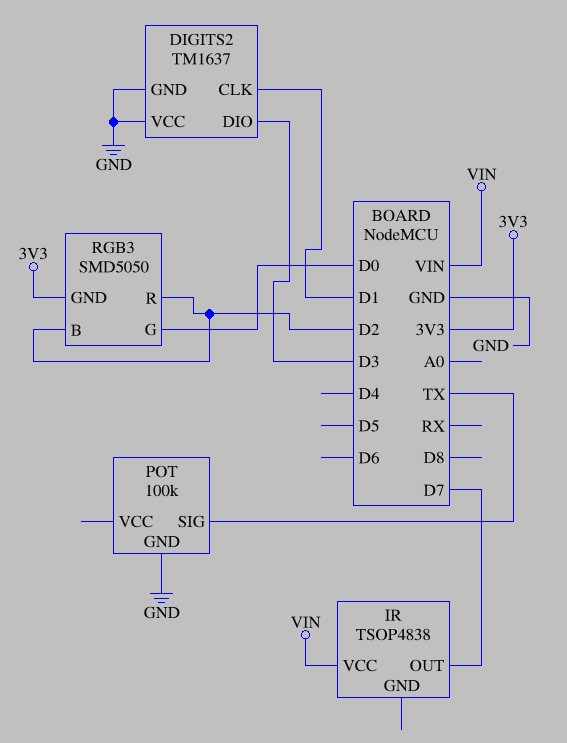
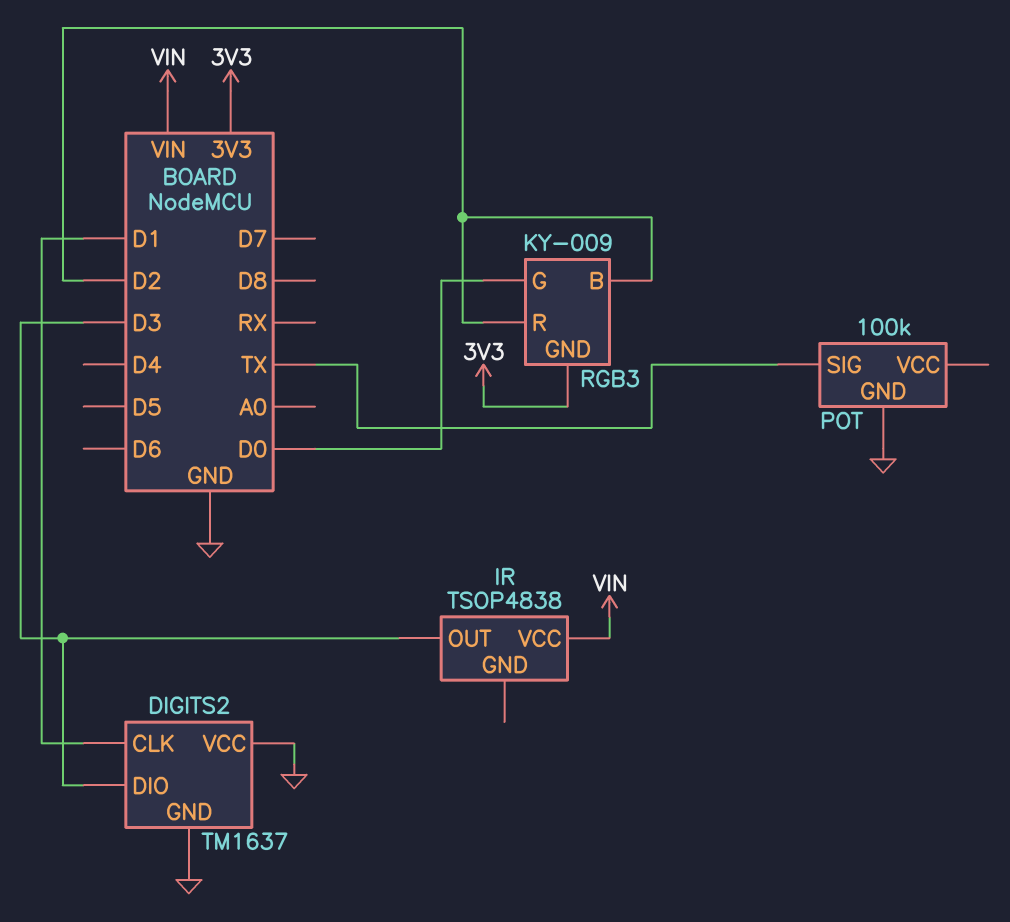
IR pin OUT: D7 -> D3
RGB3: SMD5050 -> KY-009

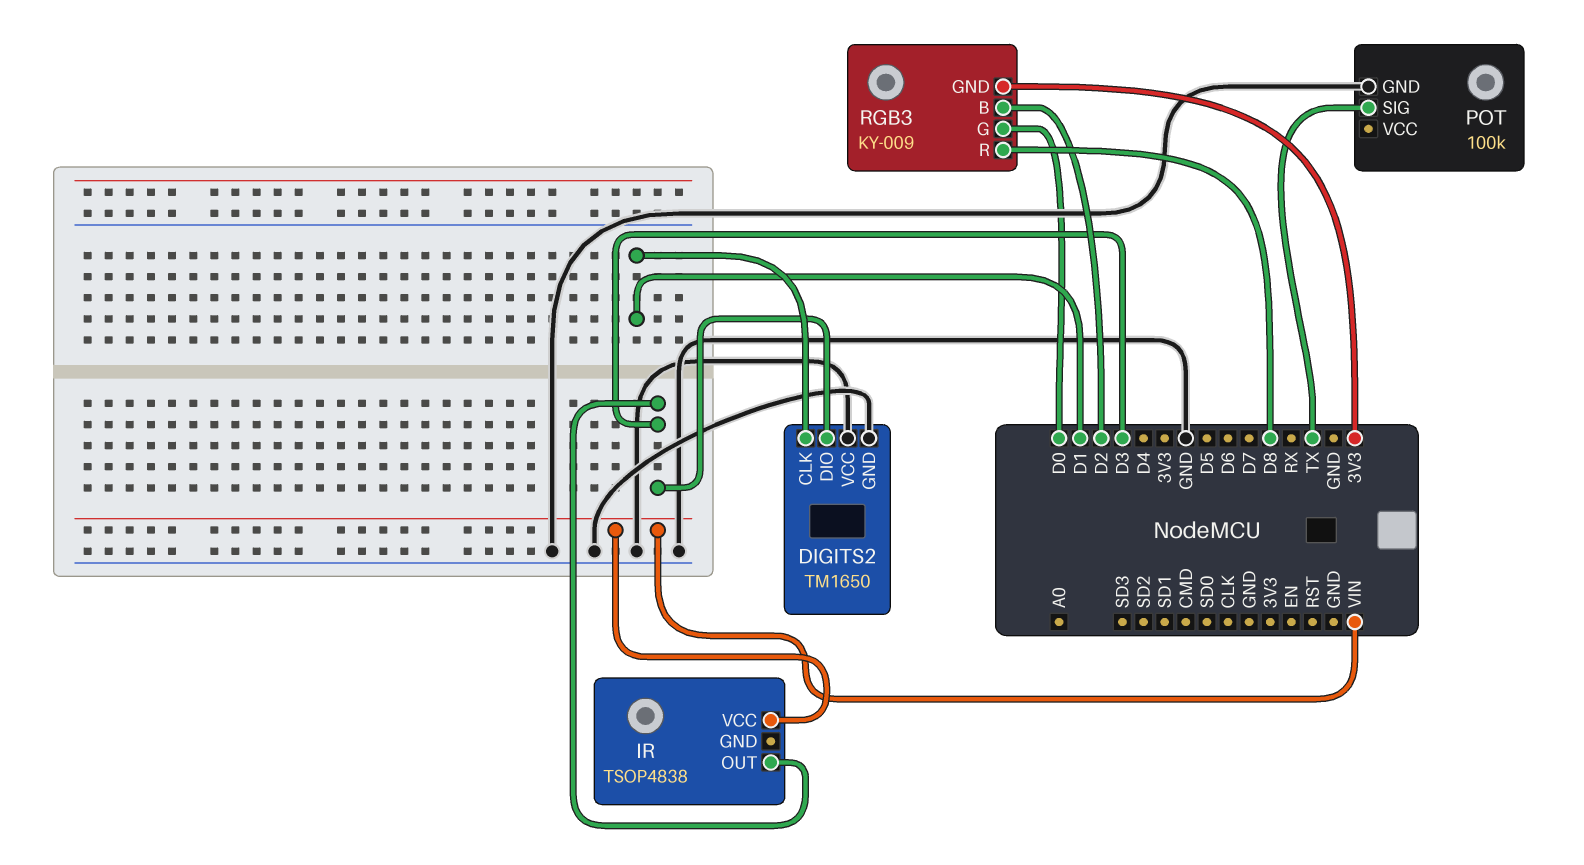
DIGITS2: TM1637 -> TM1650
RGB3 pin R: D2 -> D8

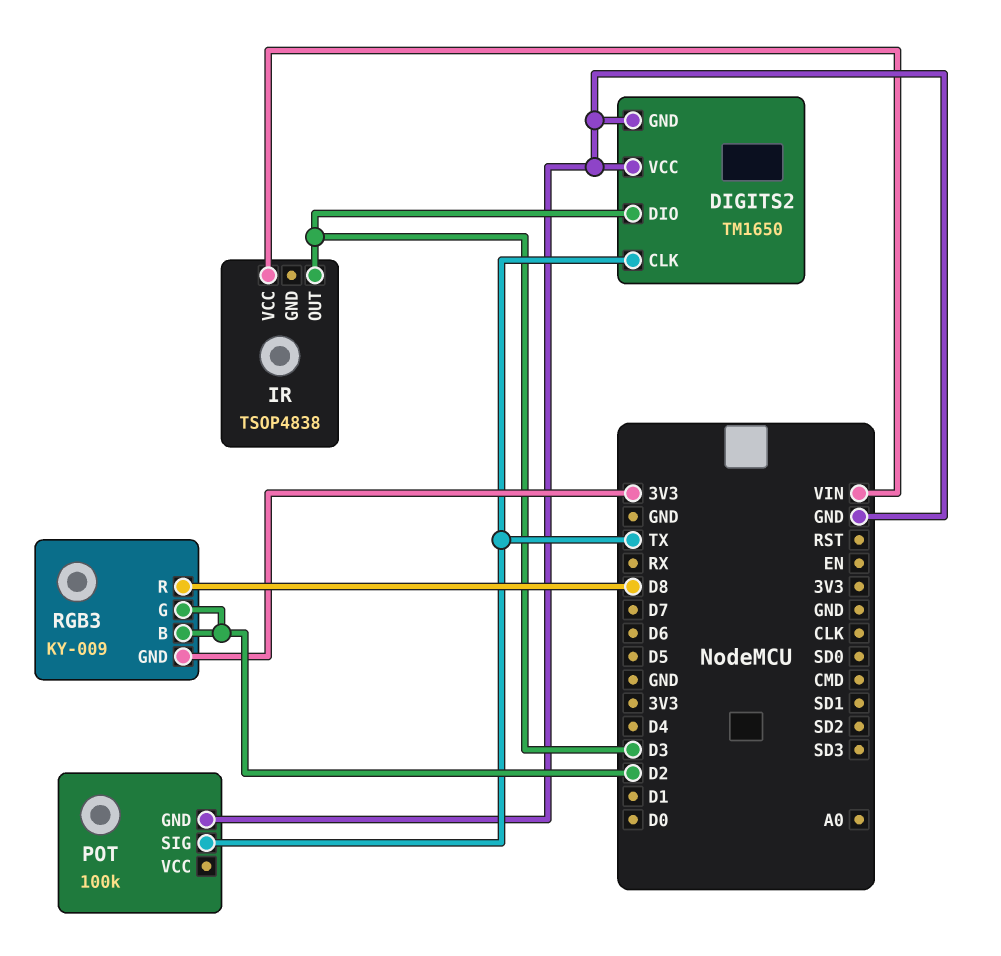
DIGITS2 pin CLK: D1 -> TX
RGB3 pin G: D0 -> D2

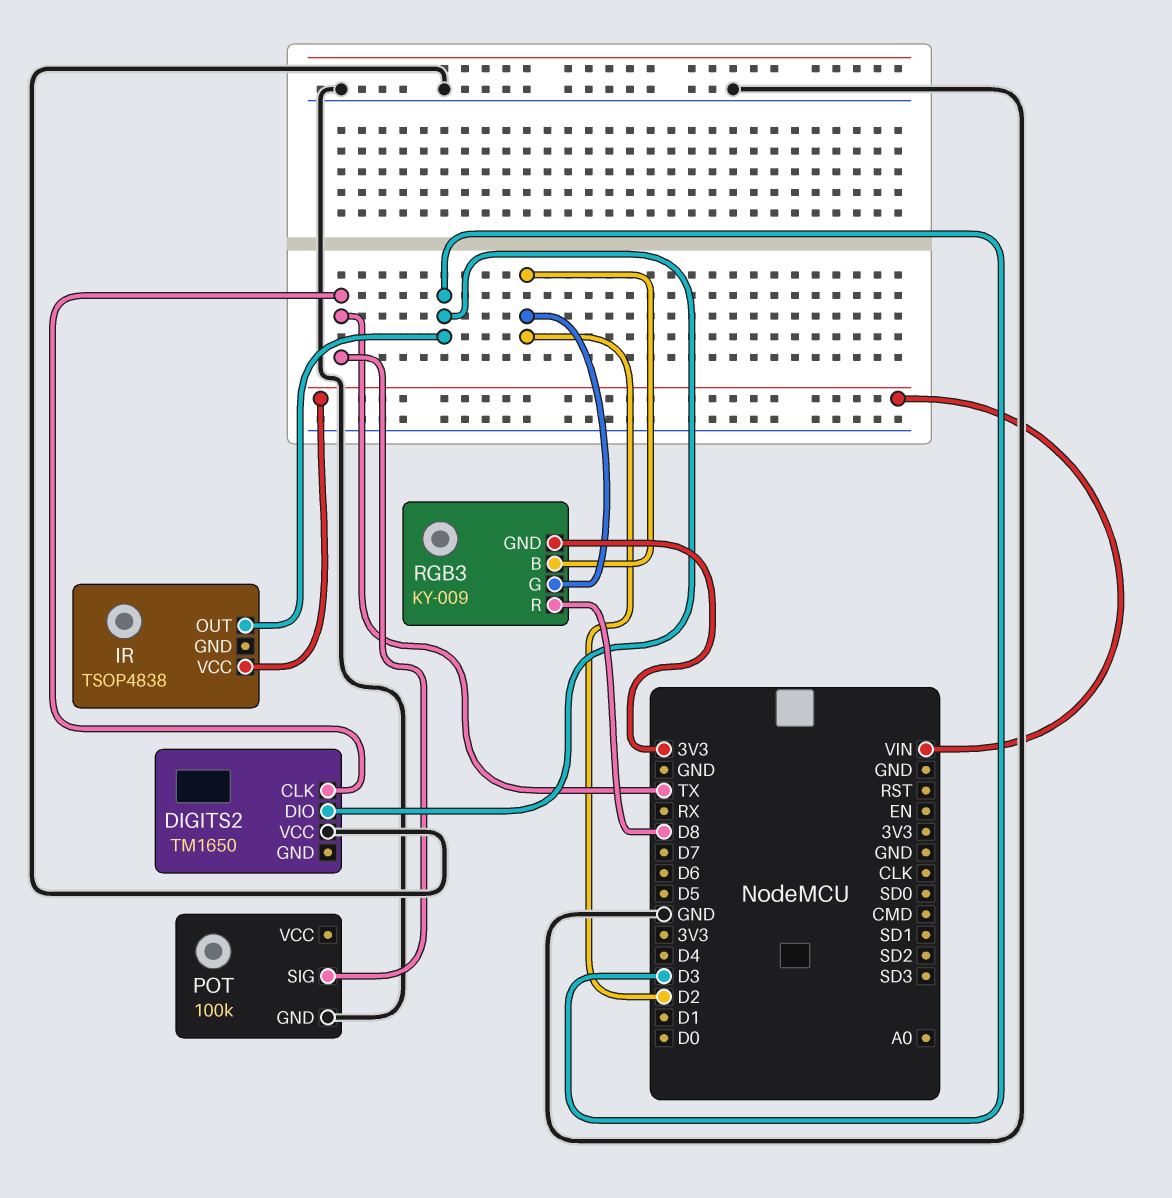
DIGITS2 pin GND: GND -> none

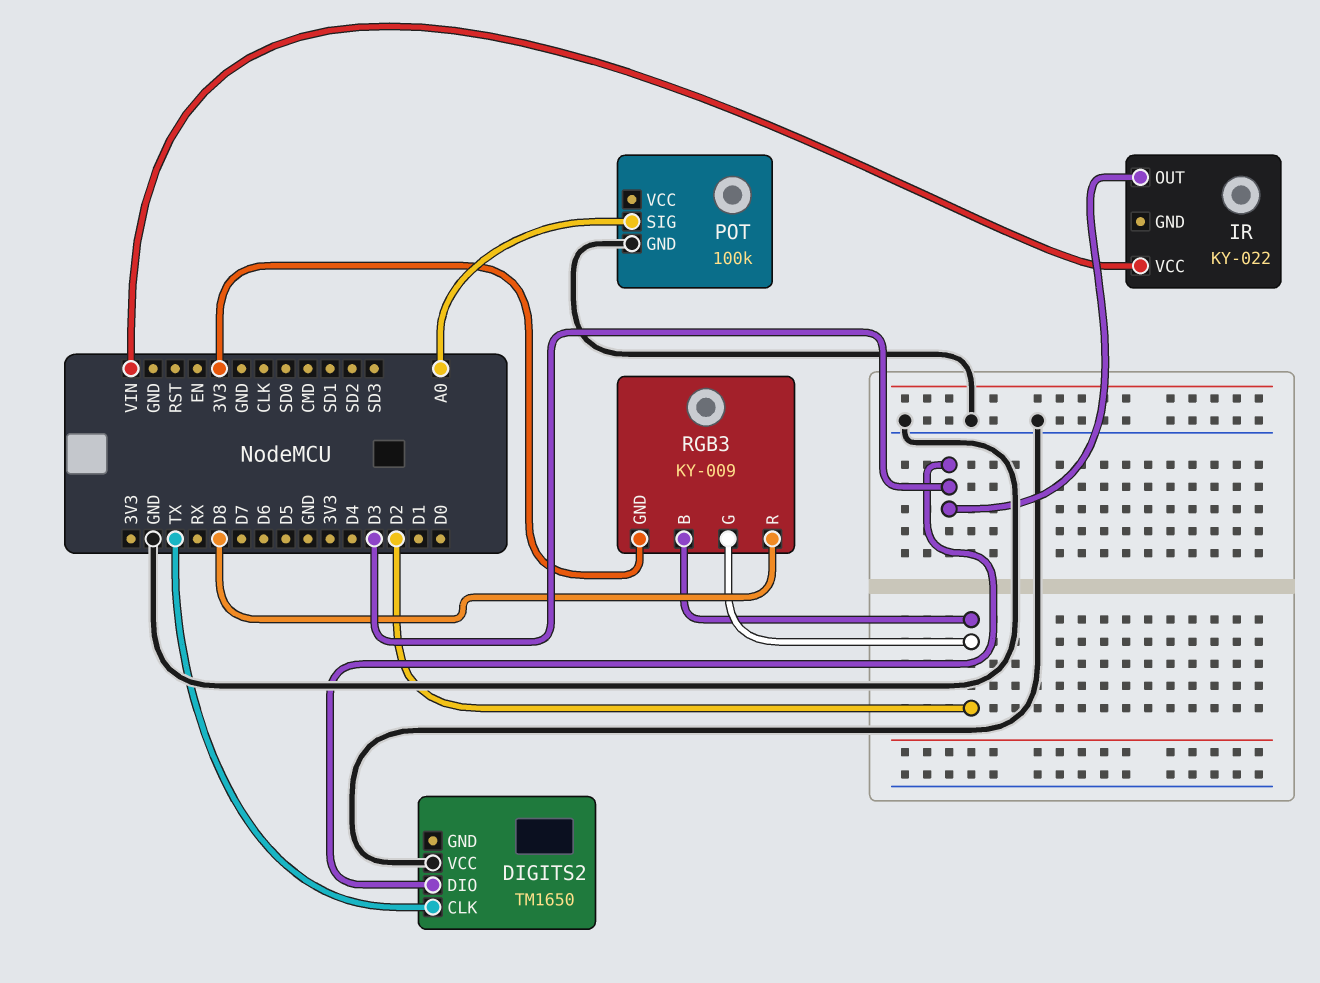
IR: TSOP4838 -> KY-022
POT pin SIG: TX -> A0

